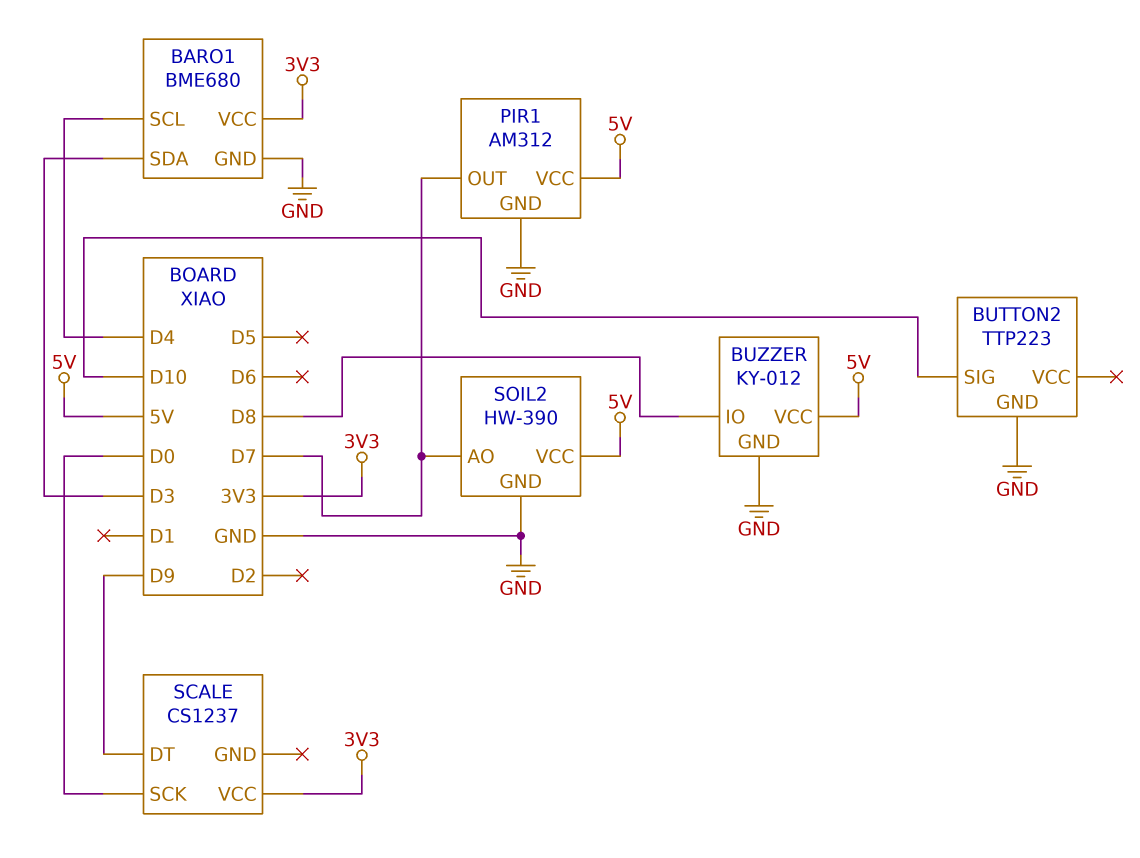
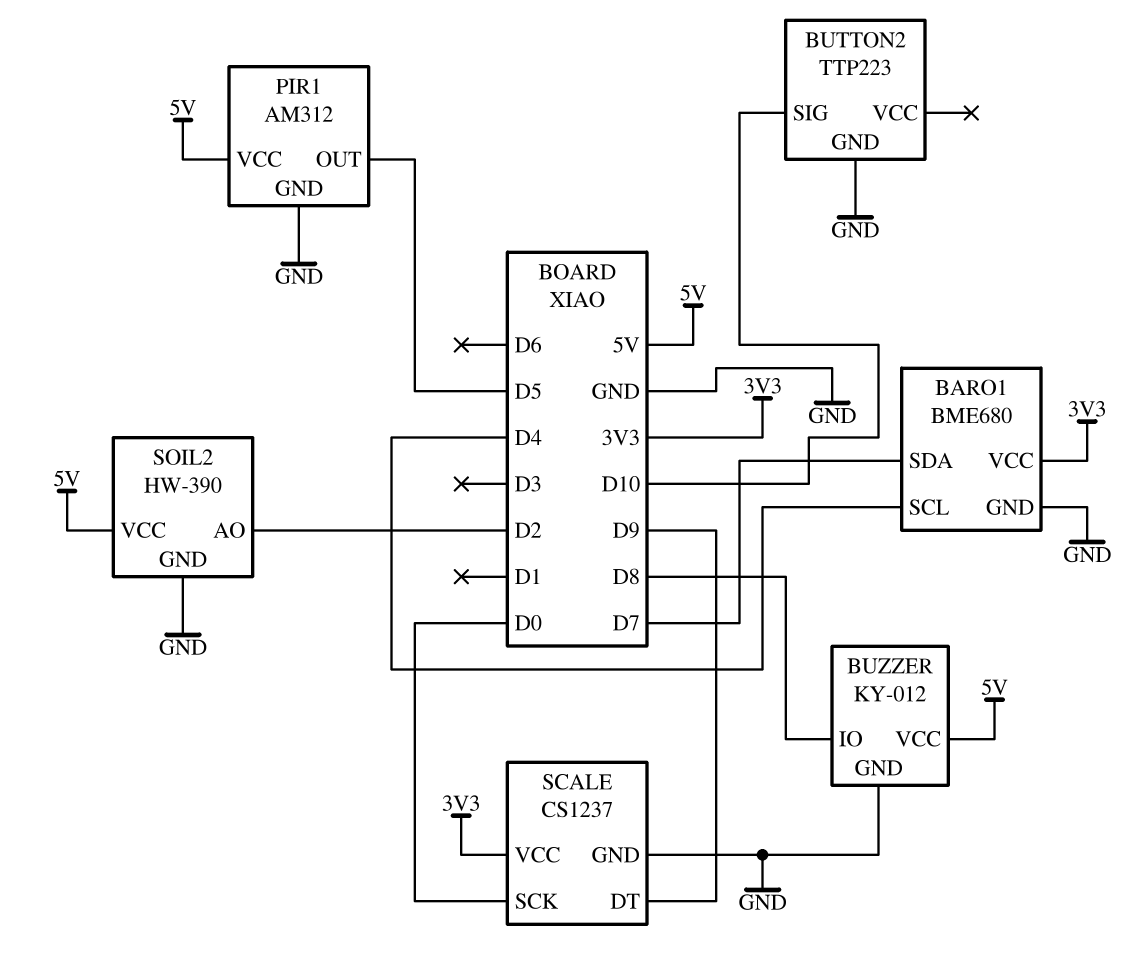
BARO1 pin SDA: D3 -> D7
PIR1 pin OUT: D7 -> D5
SCALE pin GND: none -> GND
SOIL2 pin AO: D7 -> D2

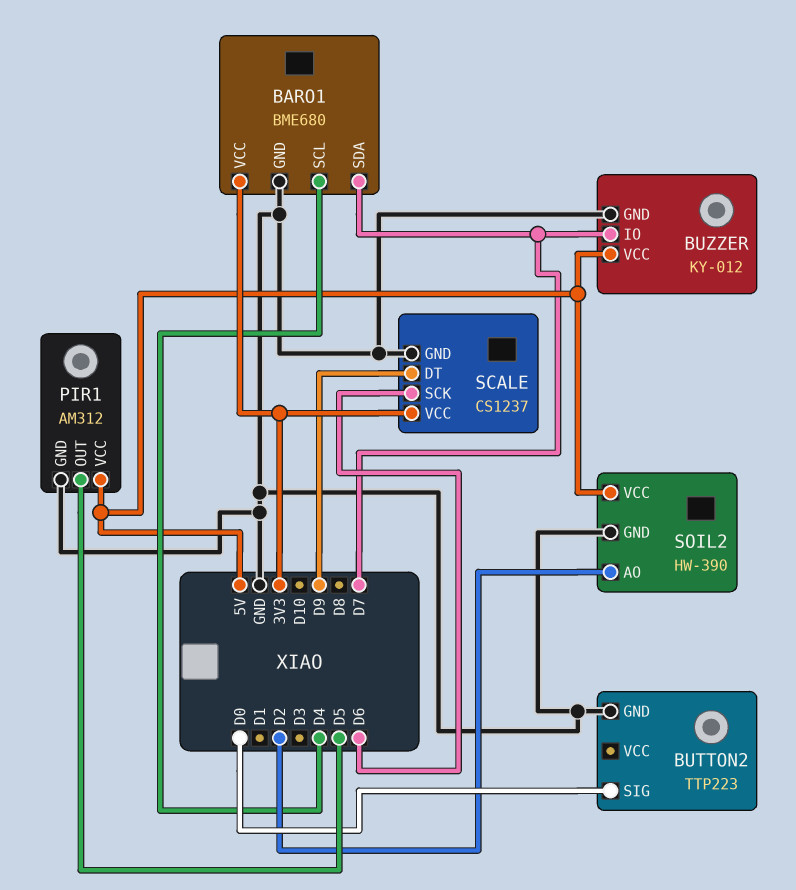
BUTTON2 pin SIG: D10 -> D0
BUZZER pin IO: D8 -> D7
SCALE pin SCK: D0 -> D6

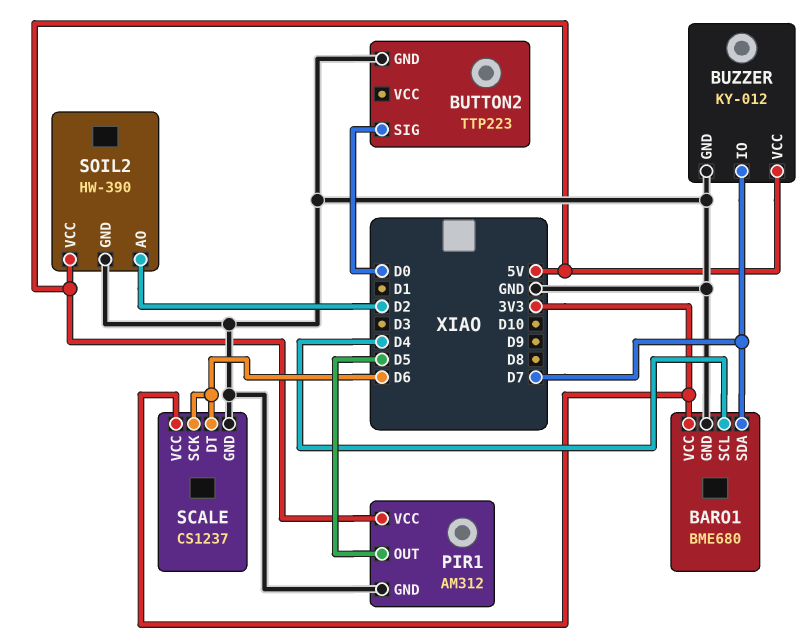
SCALE pin DT: D9 -> D6

